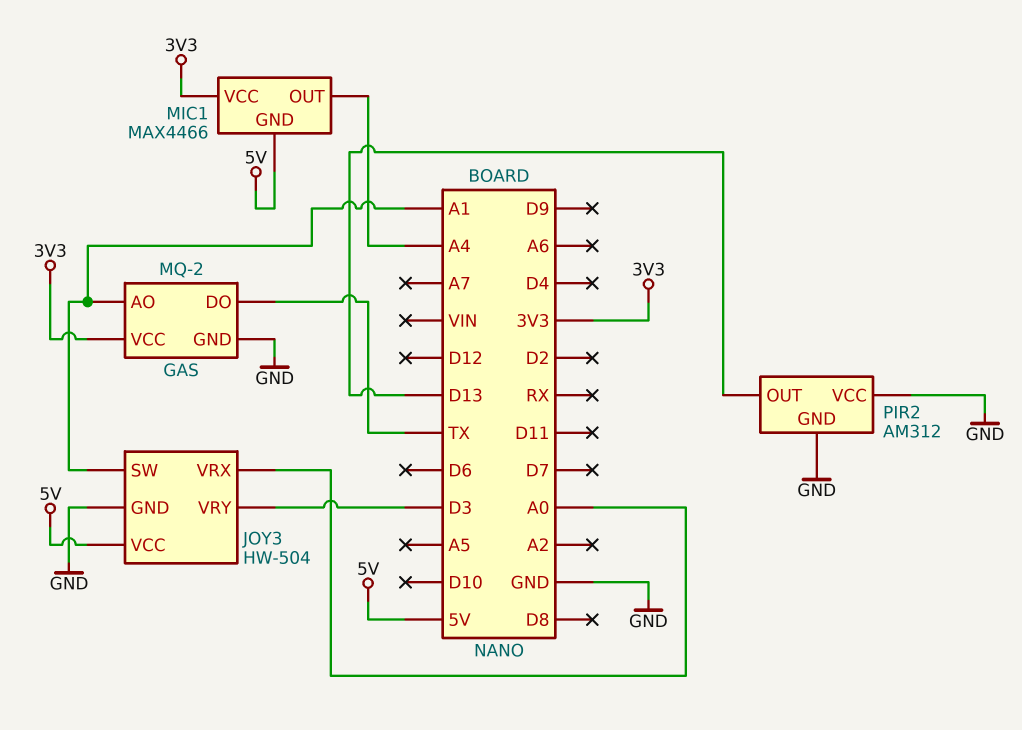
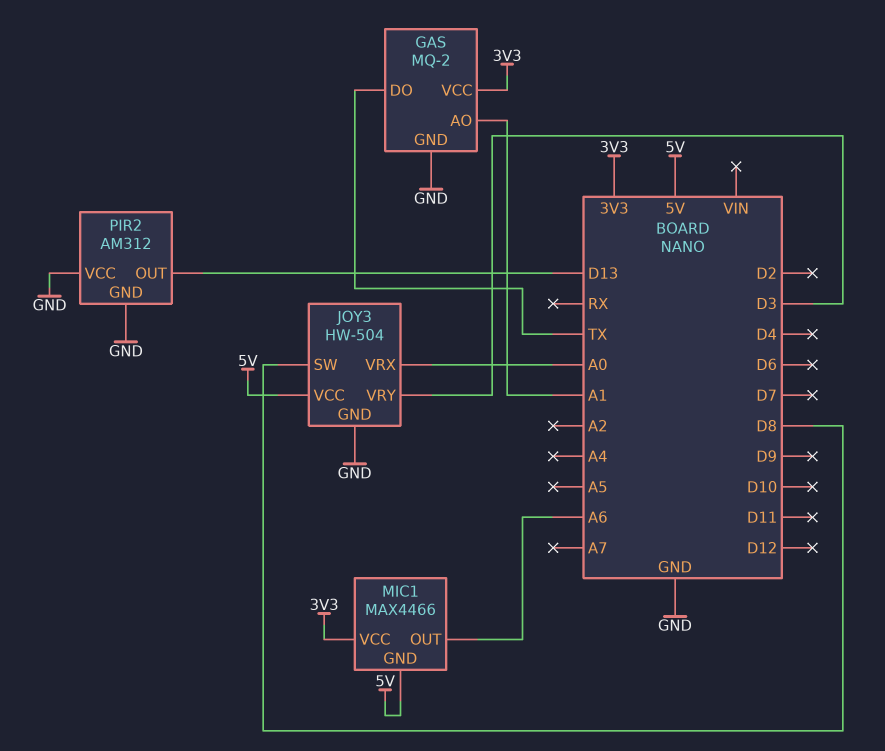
JOY3 pin SW: A1 -> D8
MIC1 pin OUT: A4 -> A6

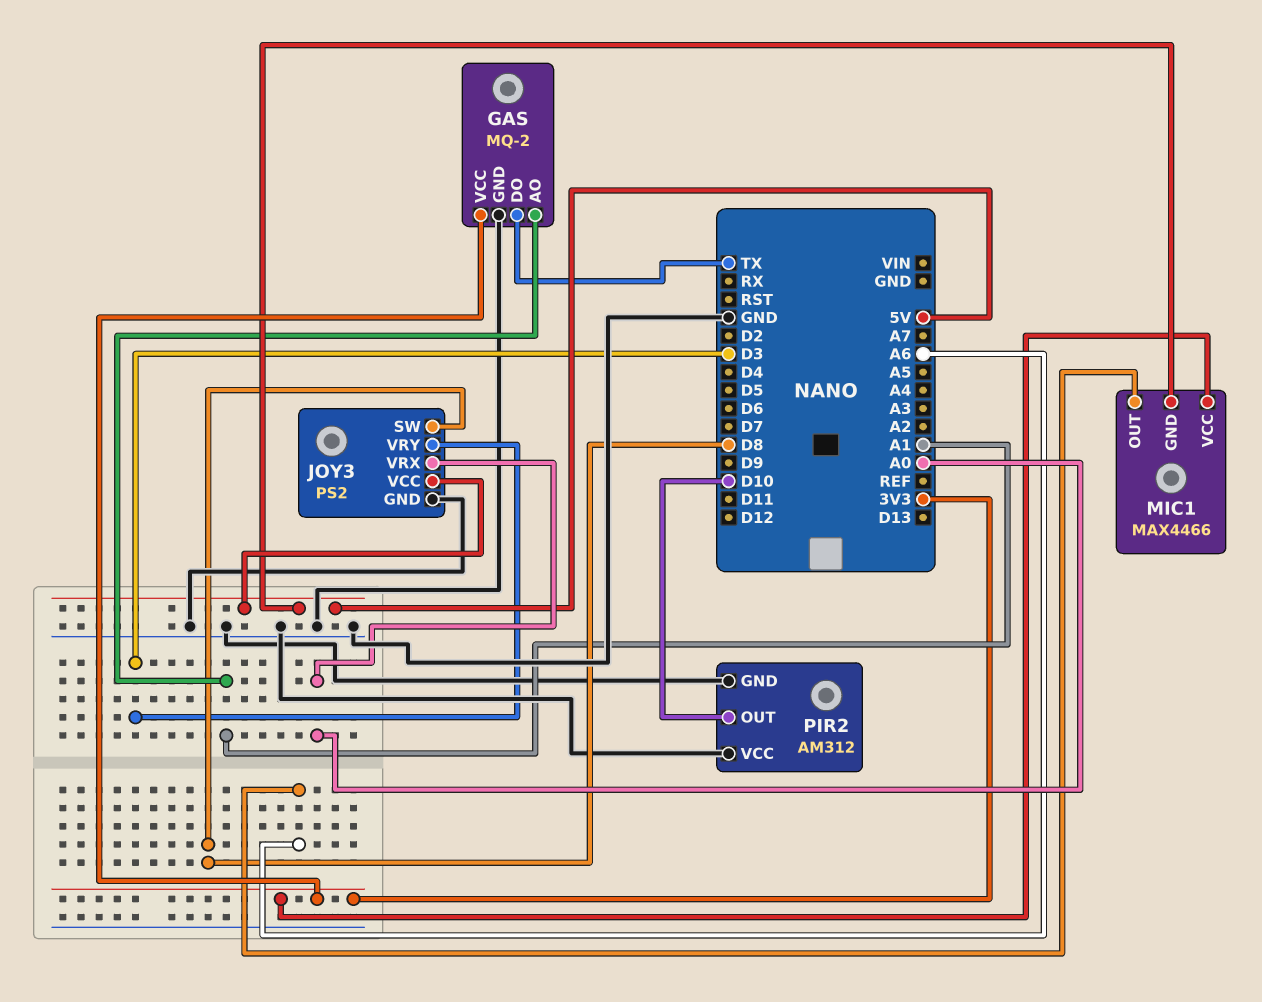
JOY3: HW-504 -> PS2
PIR2 pin OUT: D13 -> D10

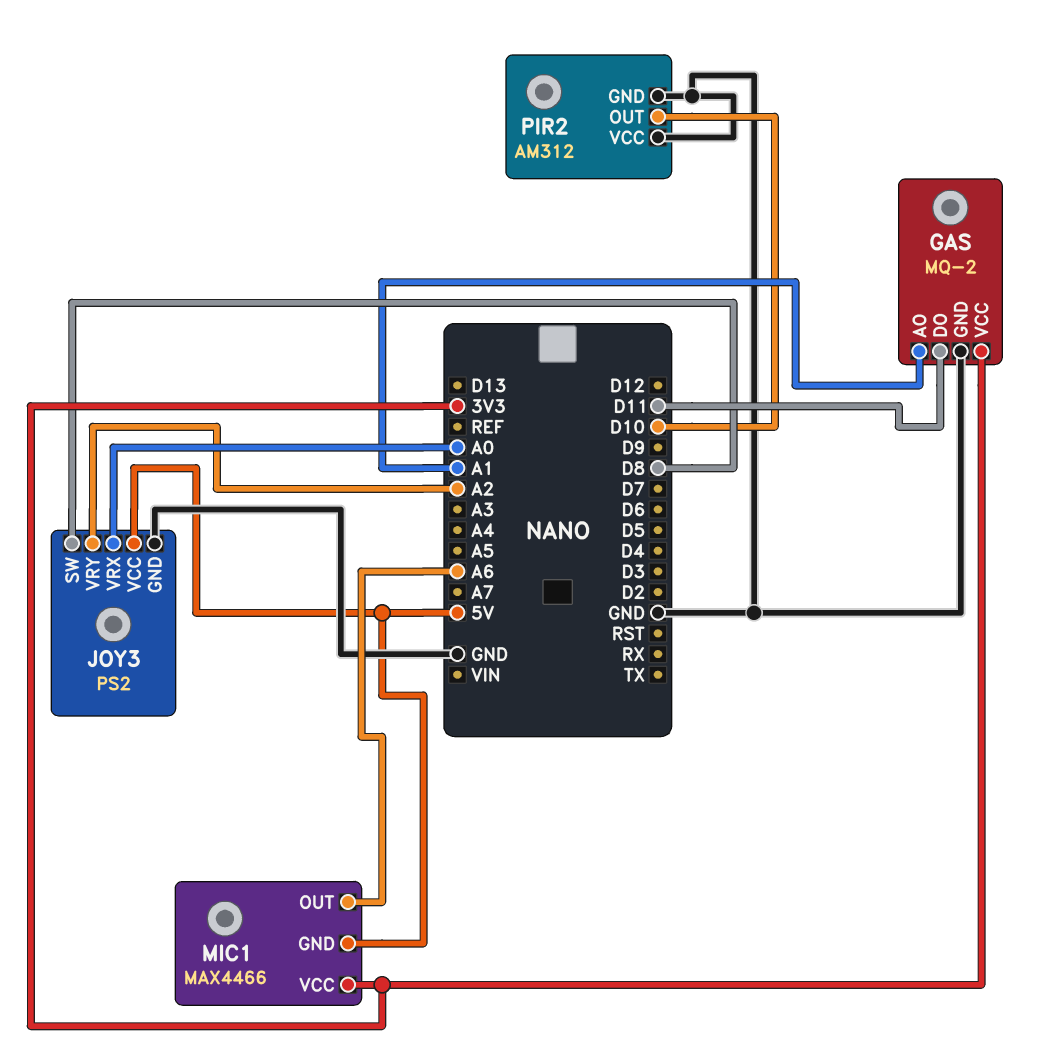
GAS pin DO: TX -> D11
JOY3 pin VRY: D3 -> A2

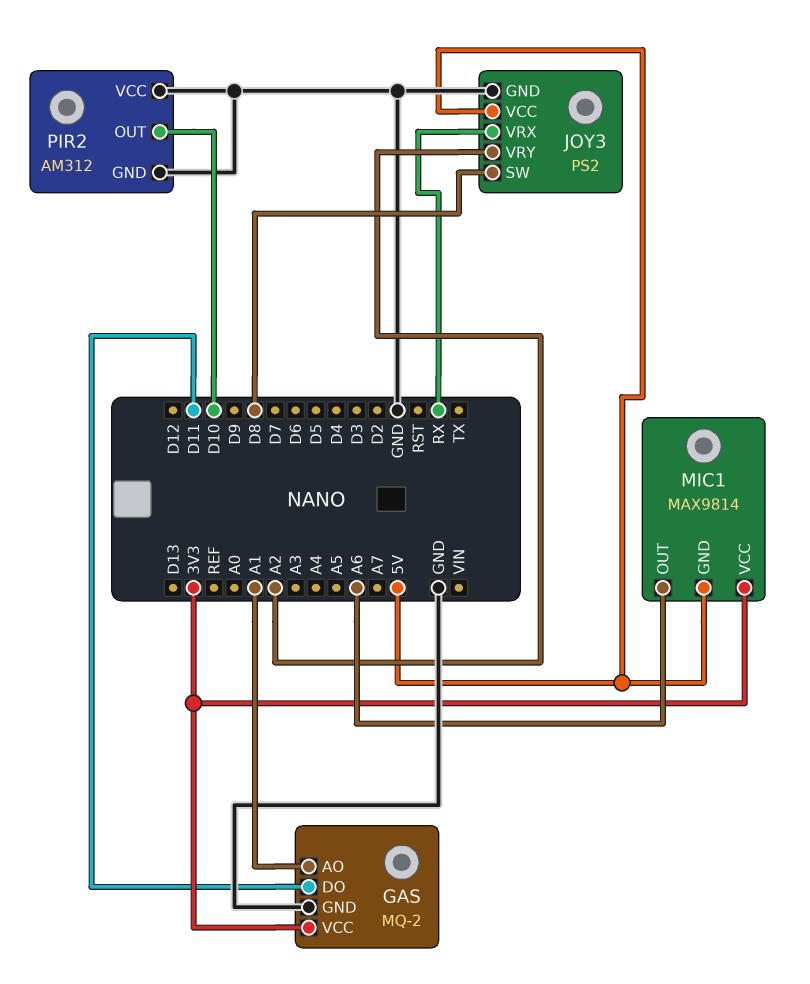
JOY3 pin VRX: A0 -> RX
MIC1: MAX4466 -> MAX9814

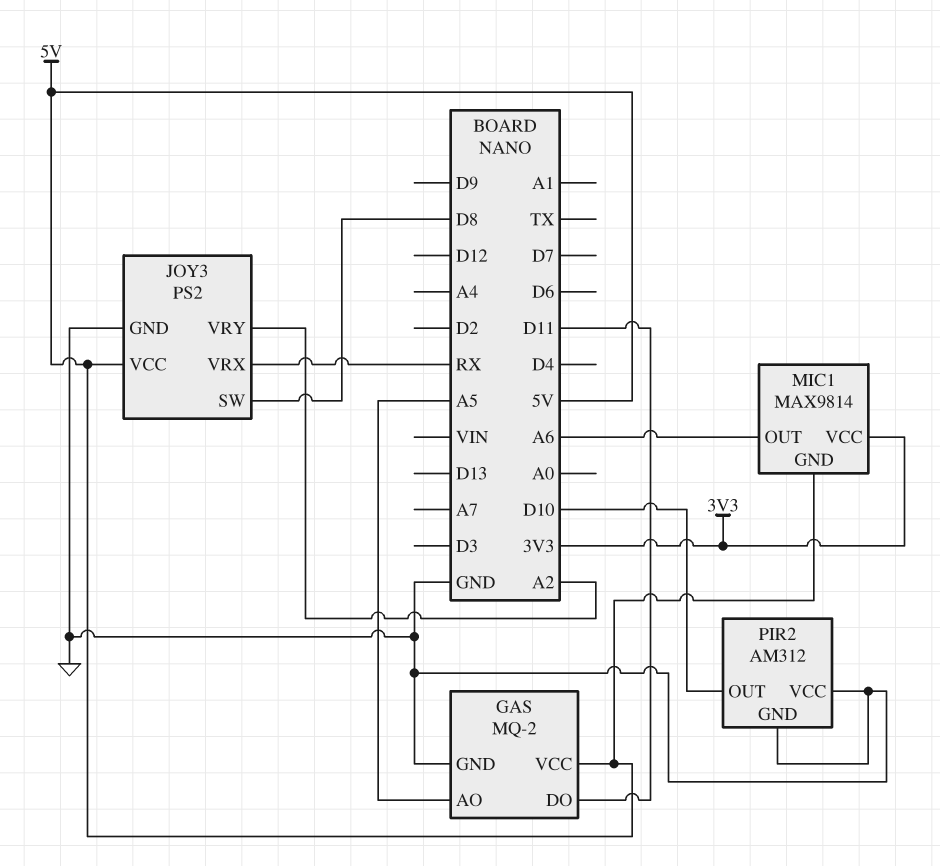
GAS pin AO: A1 -> A5
GAS pin VCC: 3V3 -> 5V

